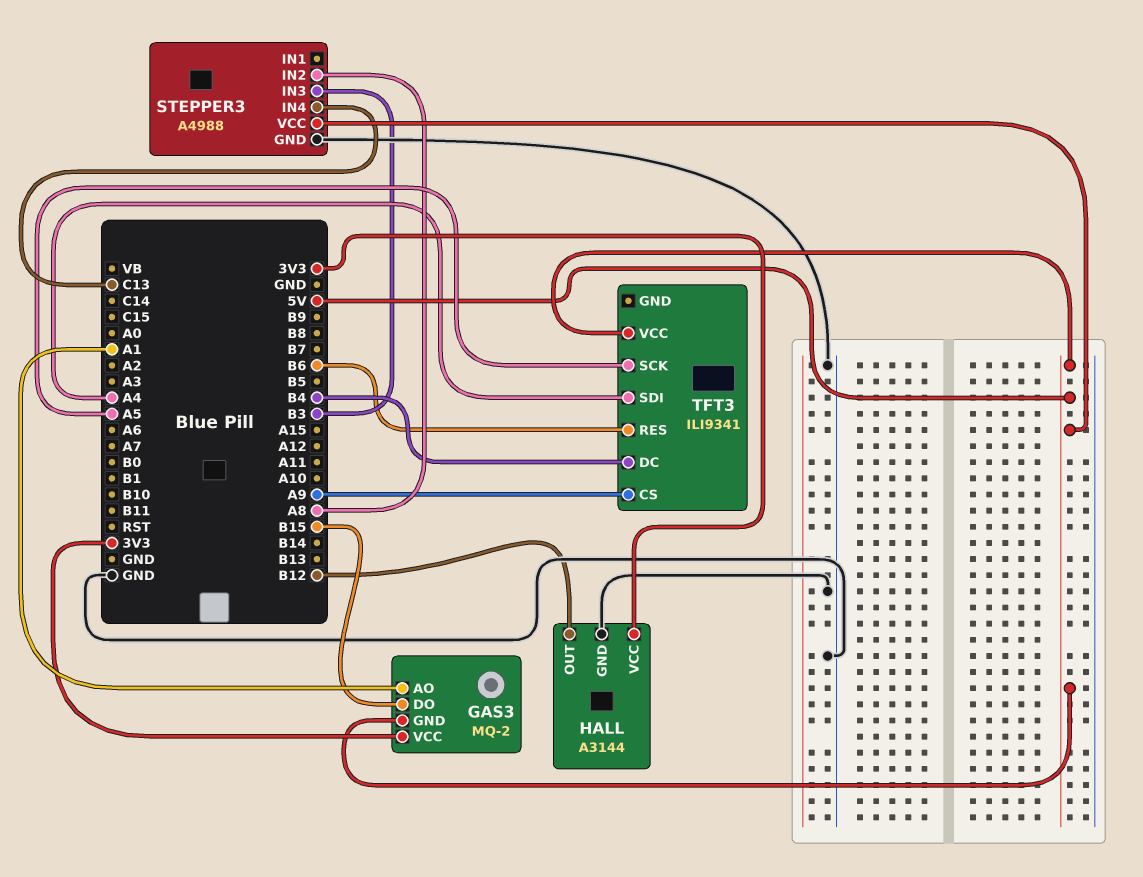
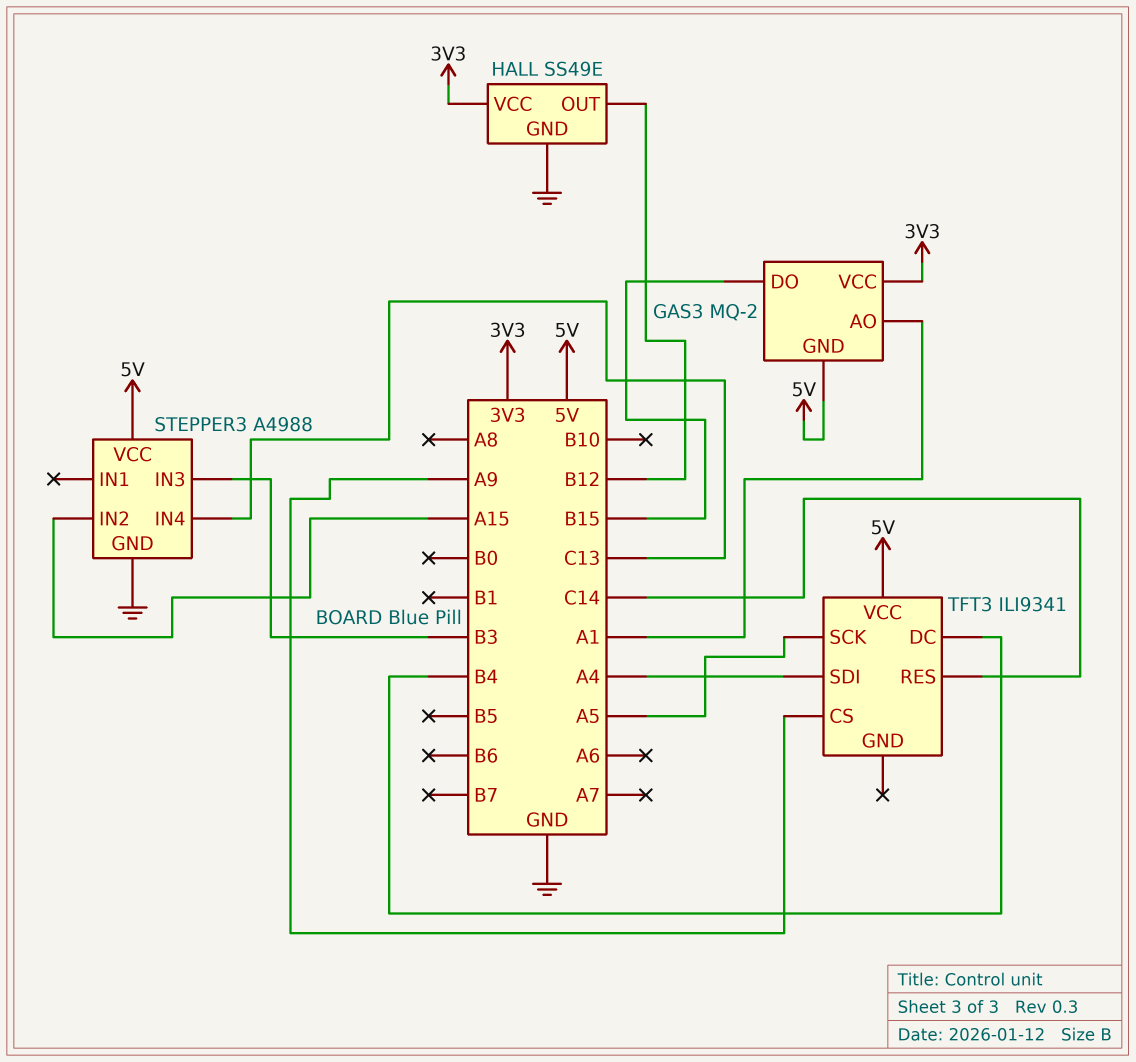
HALL: A3144 -> SS49E
STEPPER3 pin IN2: A8 -> A15
TFT3 pin RES: B6 -> C14

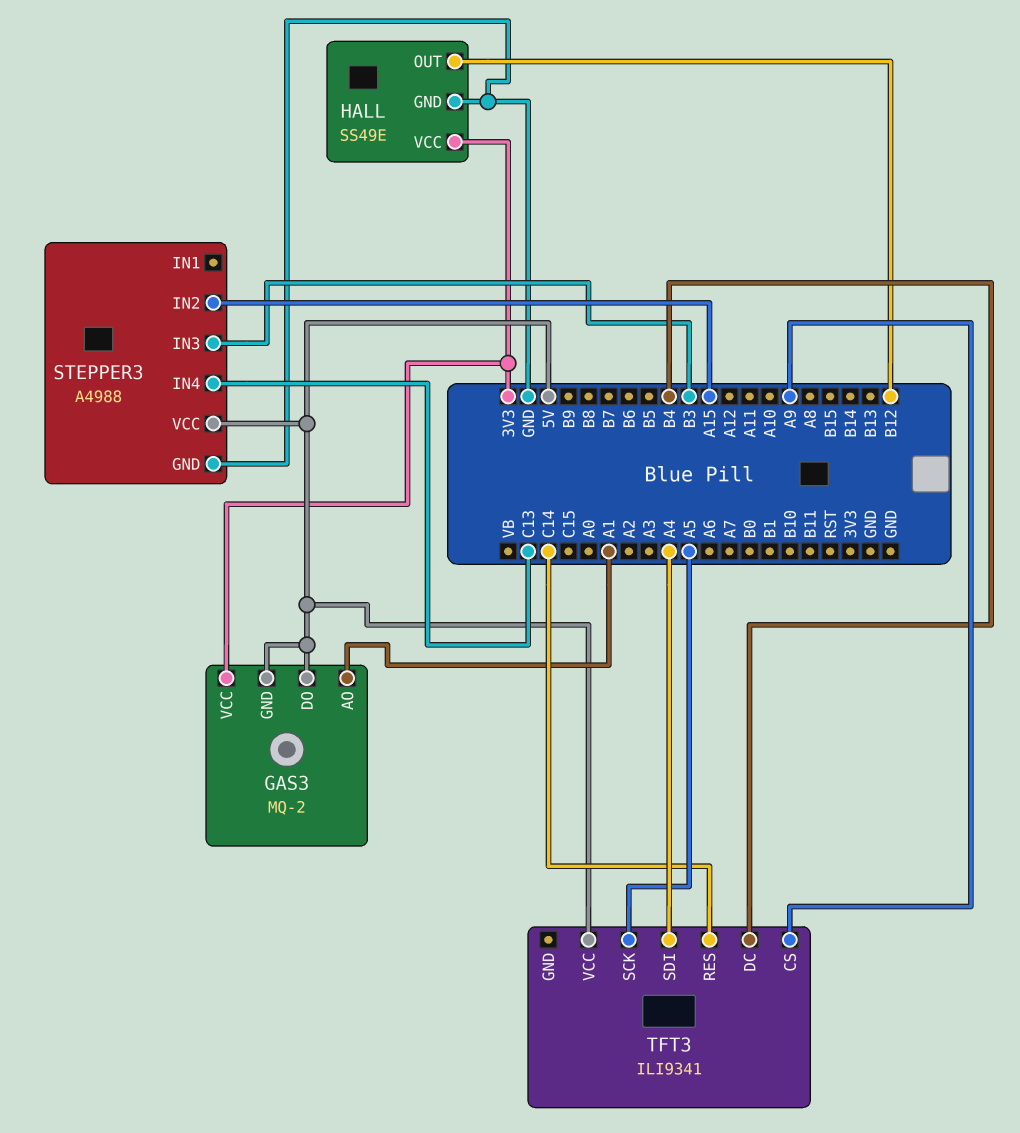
GAS3 pin DO: B15 -> 5V

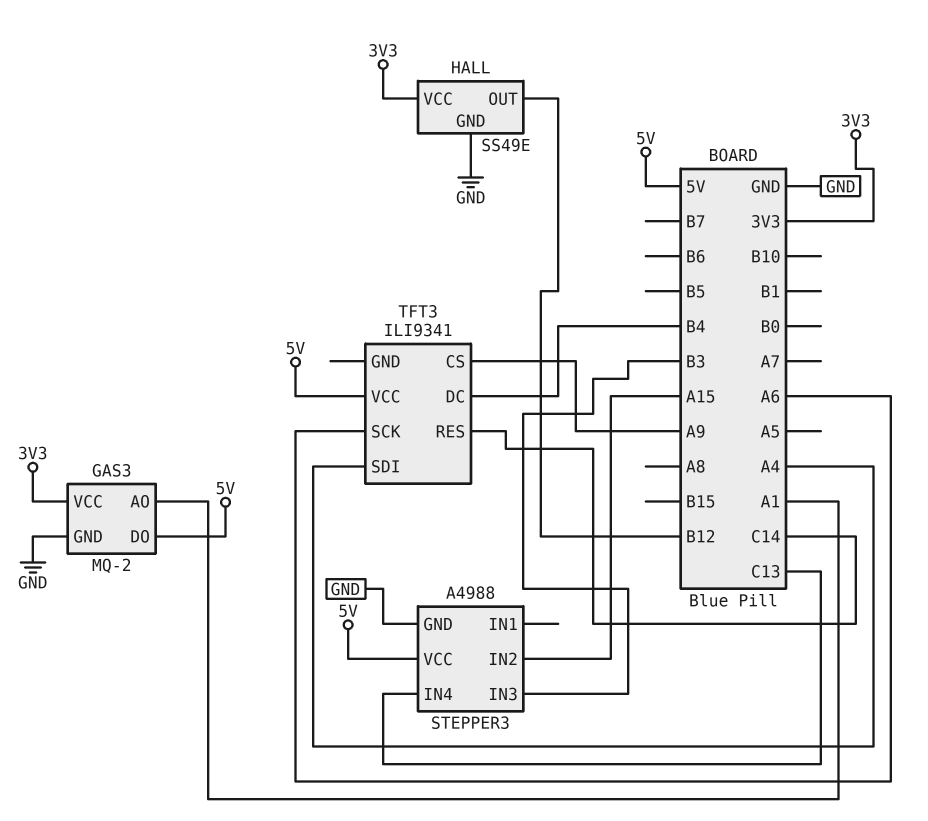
GAS3 pin GND: 5V -> GND
TFT3 pin SCK: A5 -> A6

